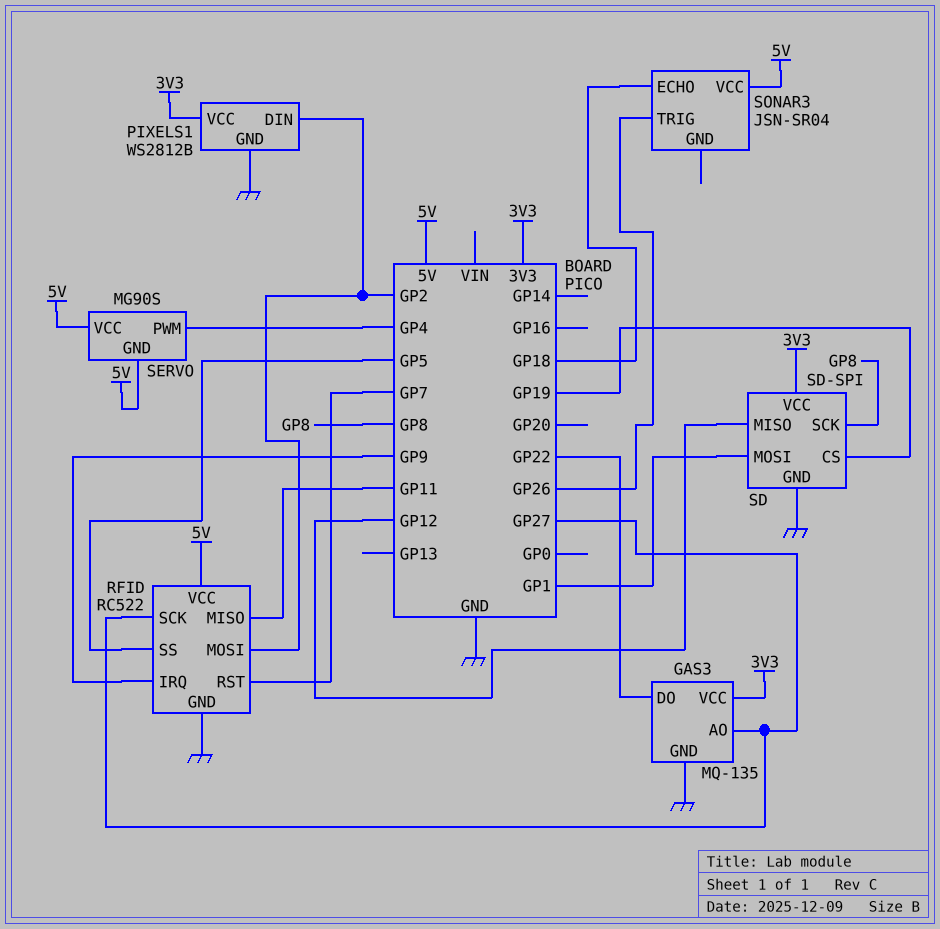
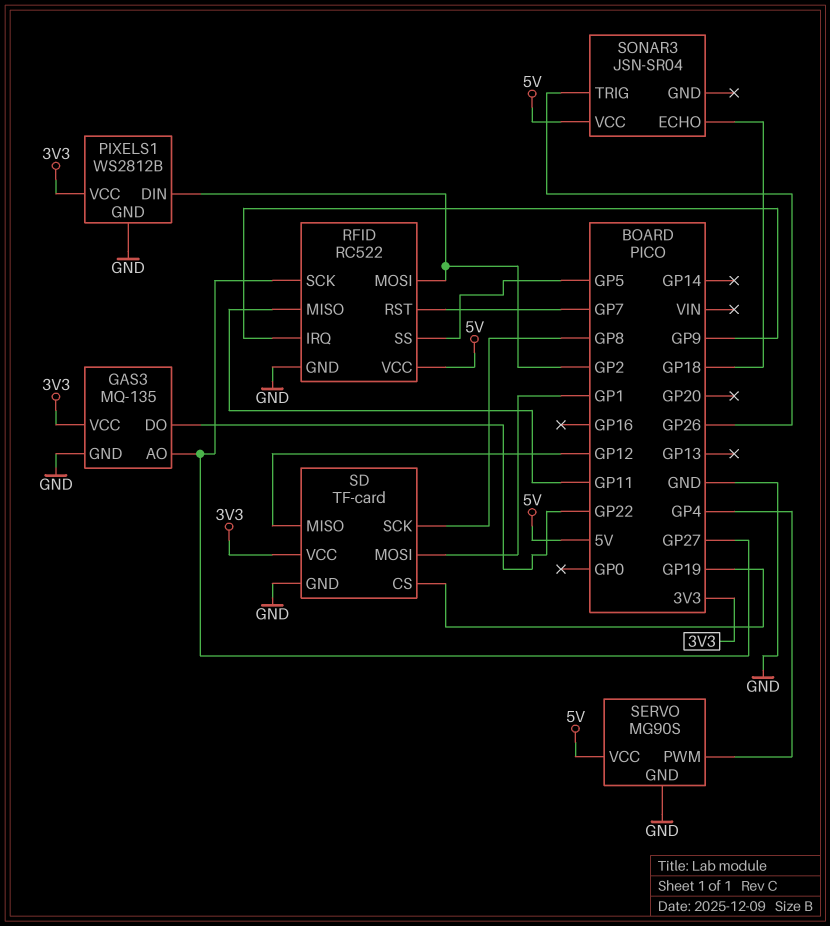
SD: SD-SPI -> TF-card
SERVO pin GND: 5V -> GND

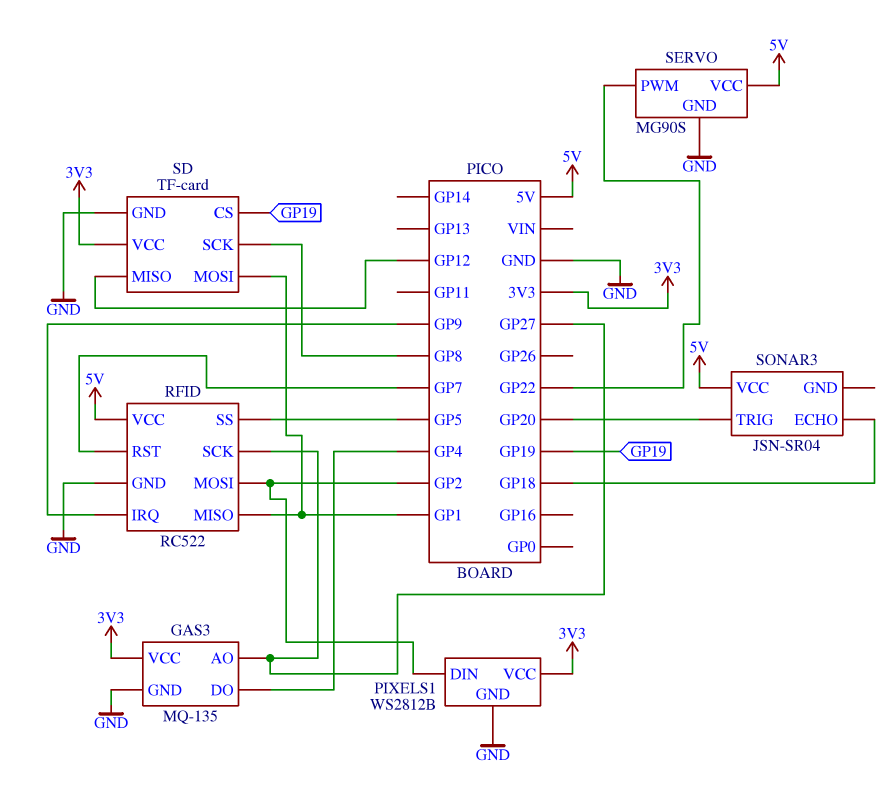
GAS3 pin DO: GP22 -> GP4
RFID pin MISO: GP11 -> GP1
SERVO pin PWM: GP4 -> GP22
SONAR3 pin TRIG: GP26 -> GP20

